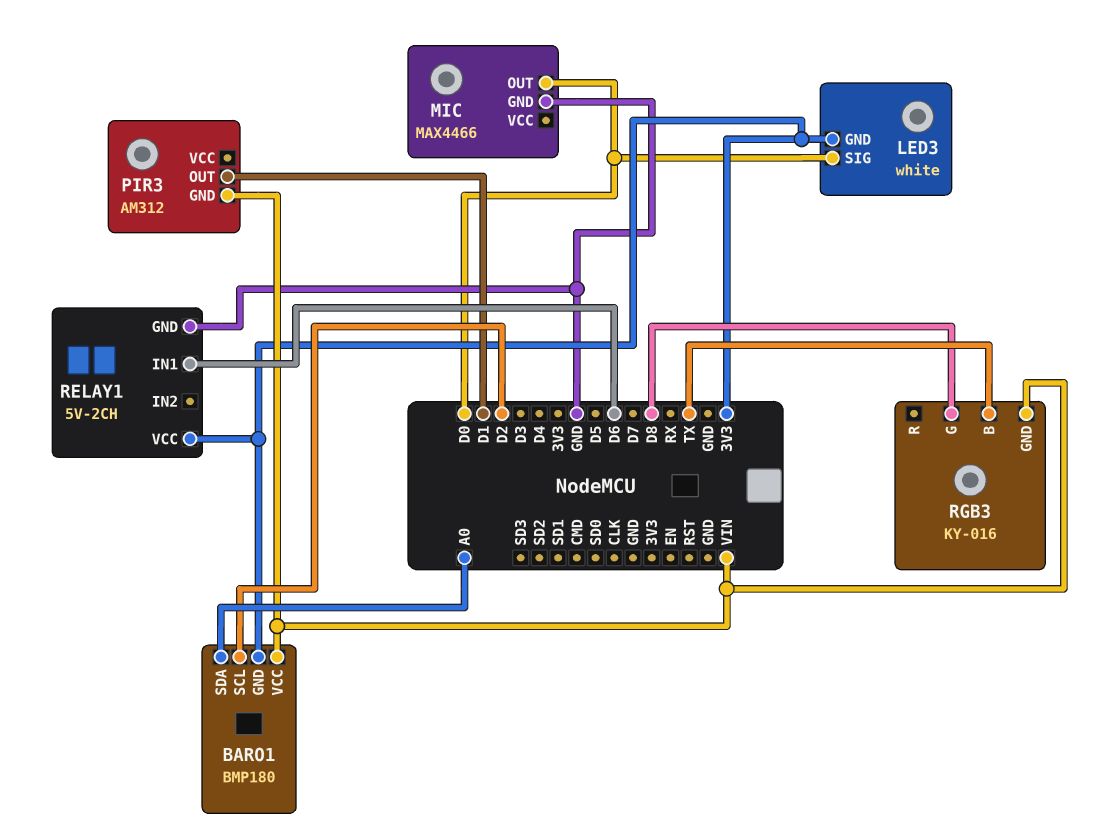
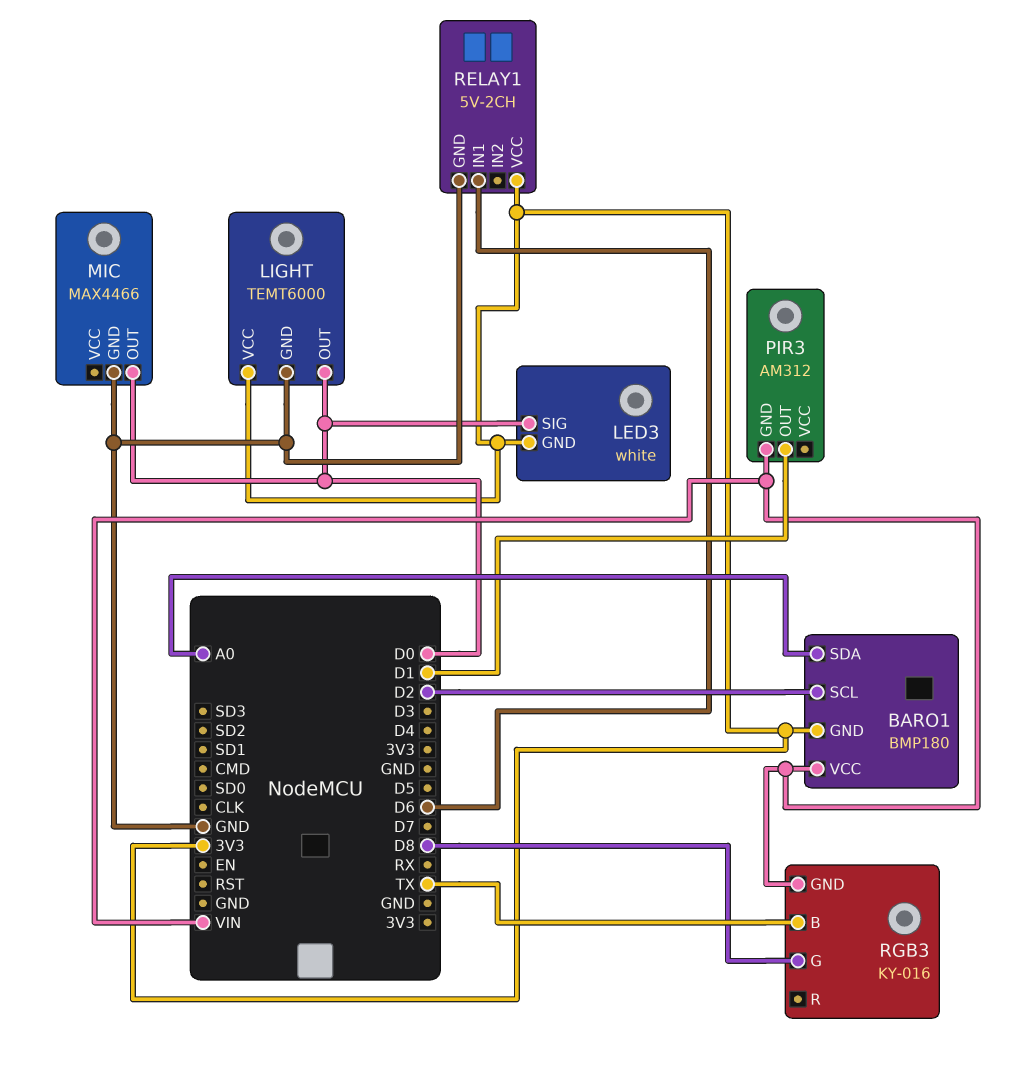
LIGHT: none -> TEMT6000
LIGHT pin GND: none -> GND
LIGHT pin OUT: none -> D0
LIGHT pin VCC: none -> 3V3

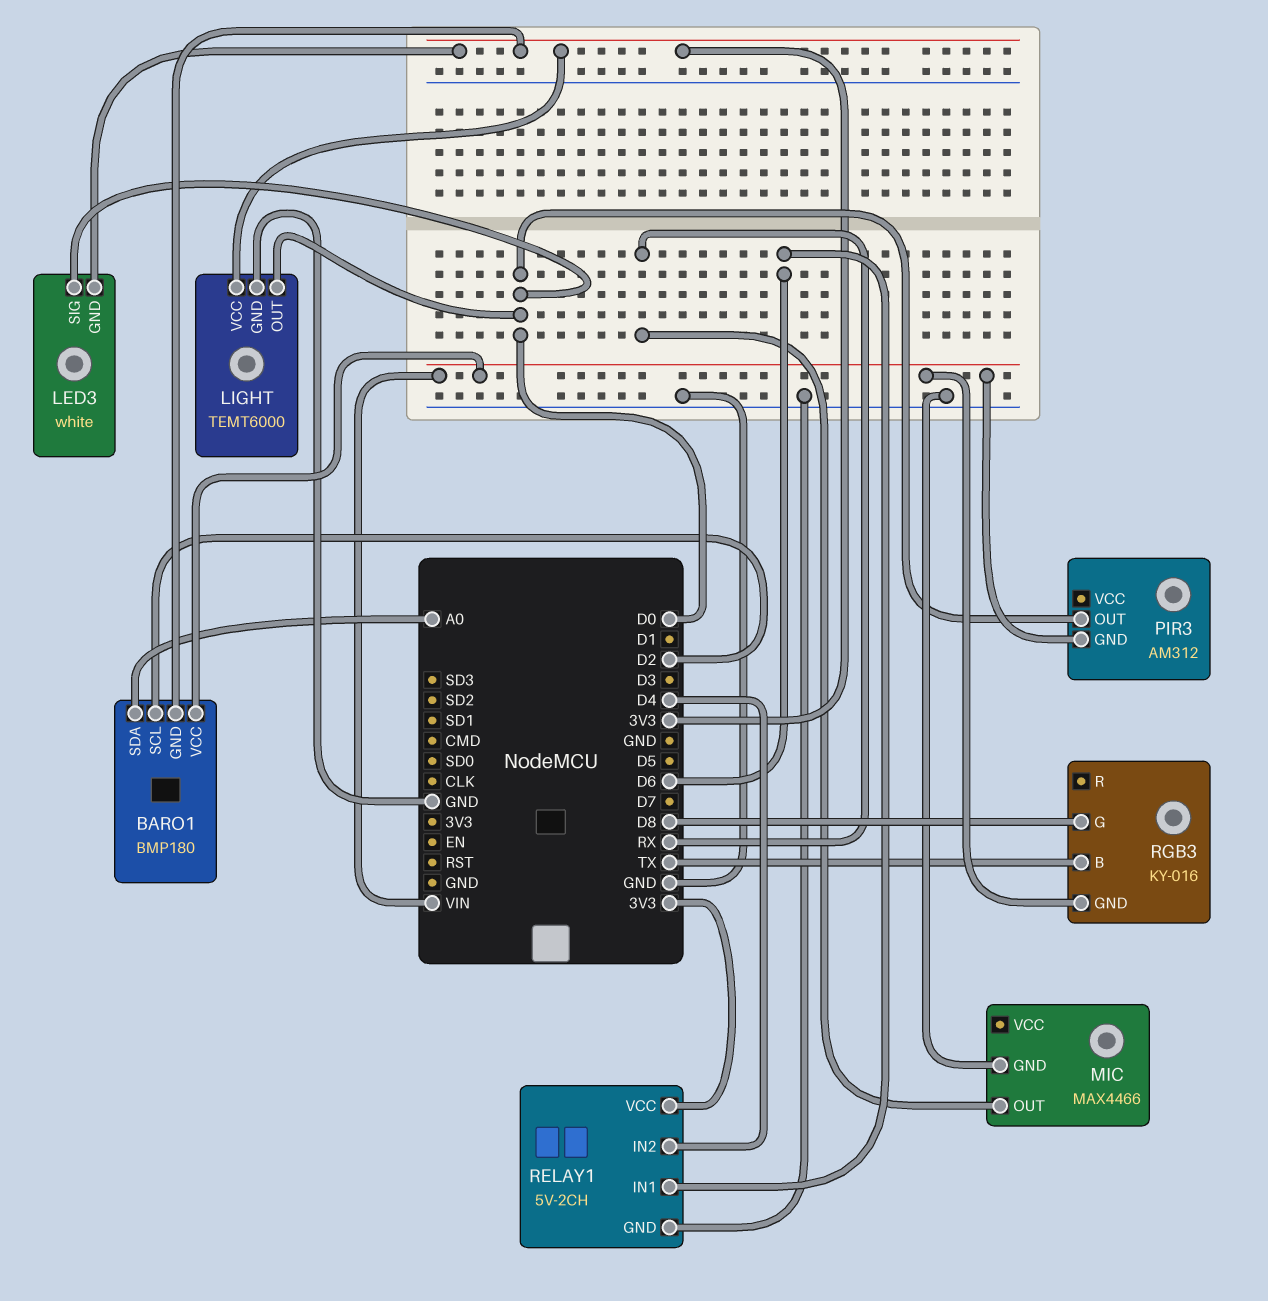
MIC pin OUT: D0 -> RX
PIR3 pin OUT: D1 -> D0
RELAY1 pin IN2: none -> D4

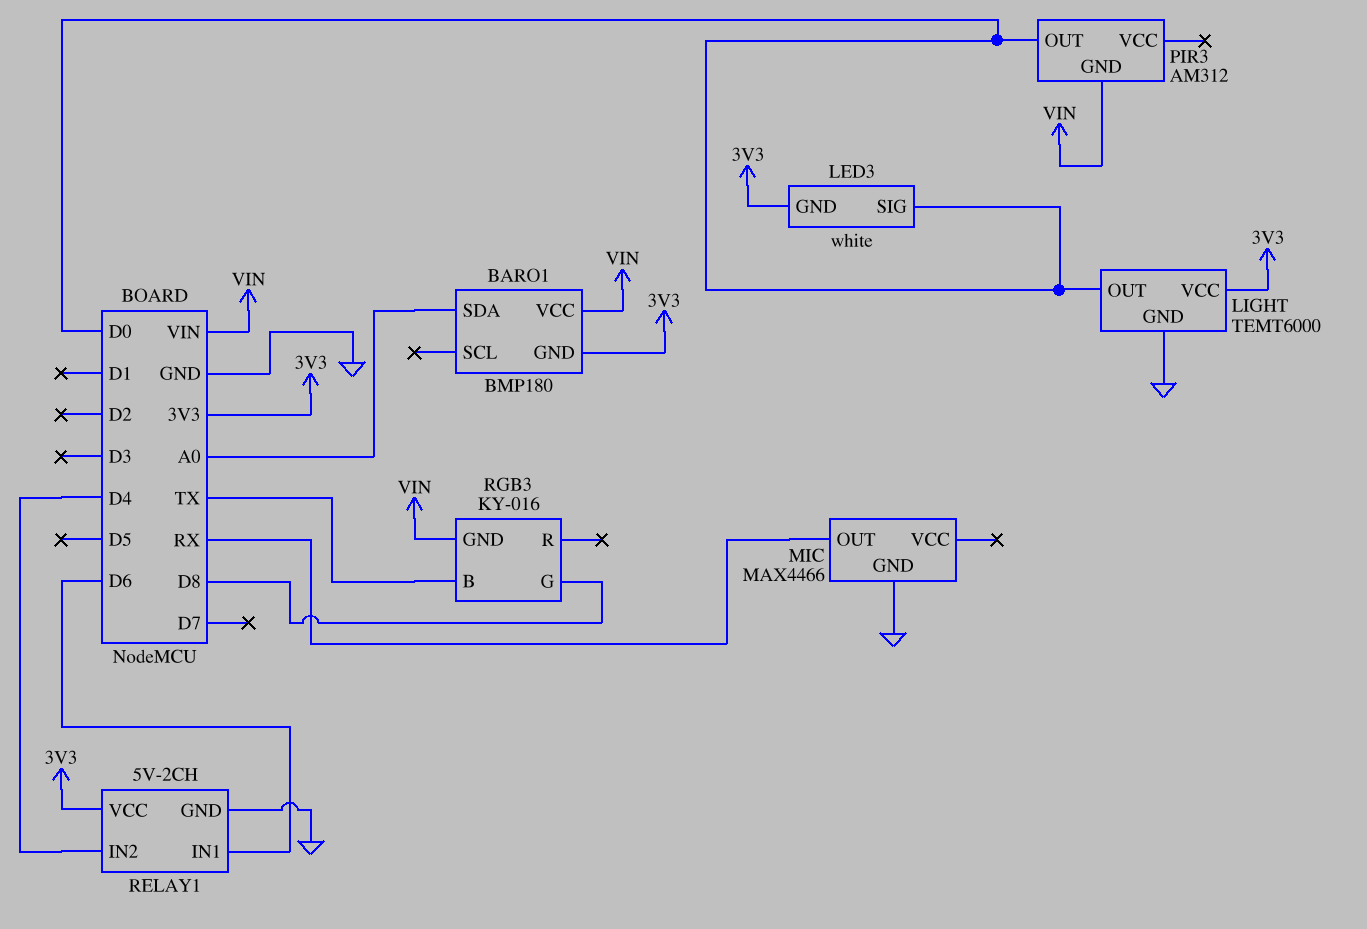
BARO1 pin SCL: D2 -> none

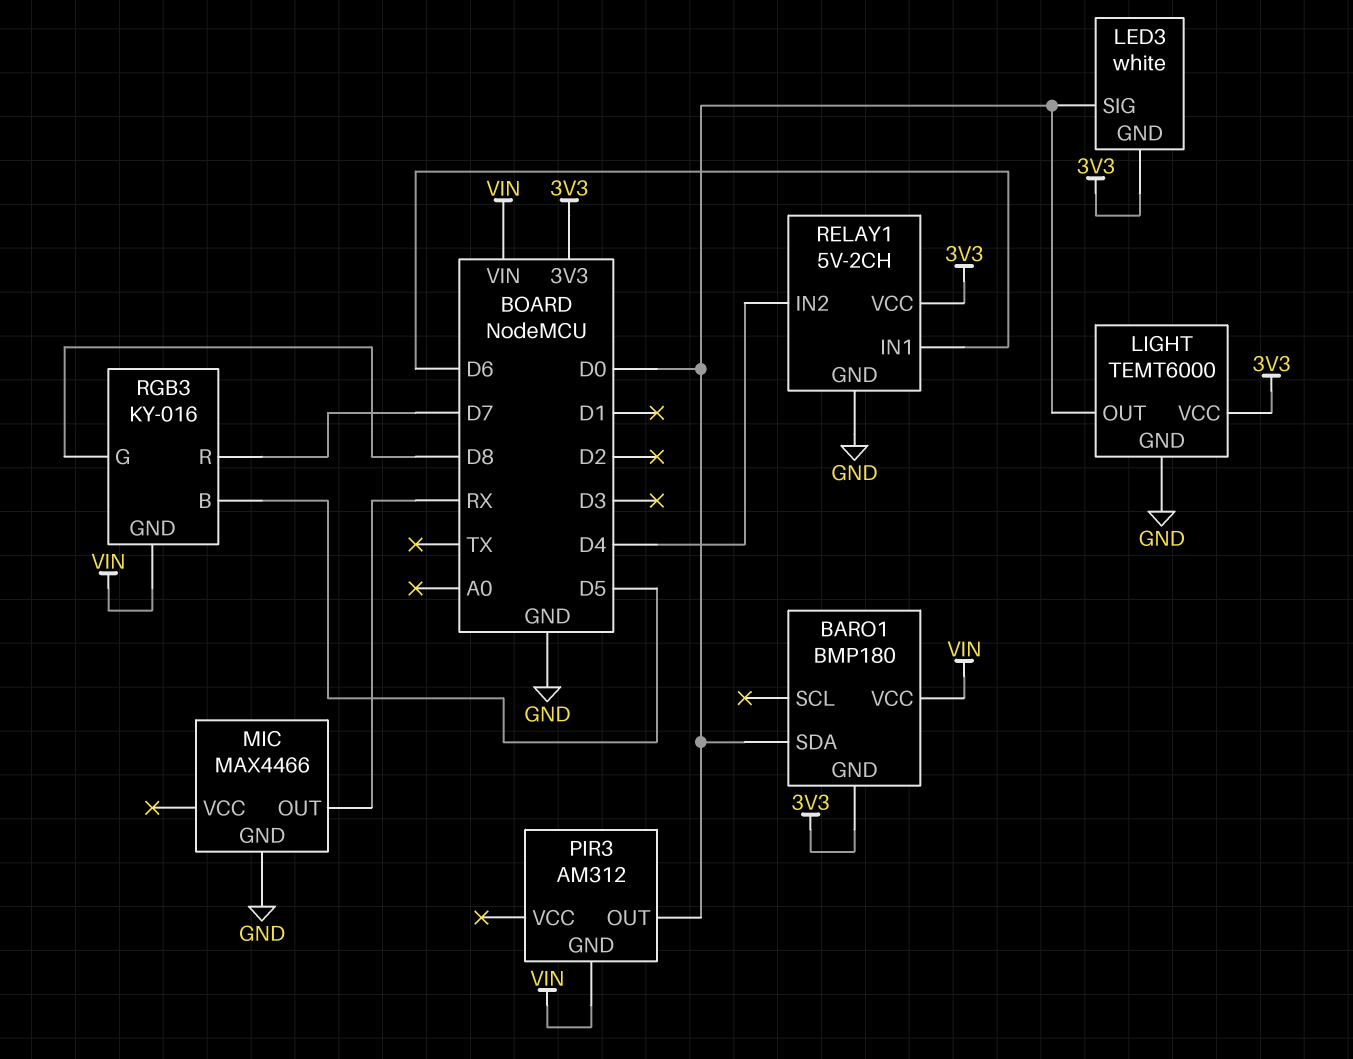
BARO1 pin SDA: A0 -> D0
RGB3 pin B: TX -> D5
RGB3 pin R: none -> D7

